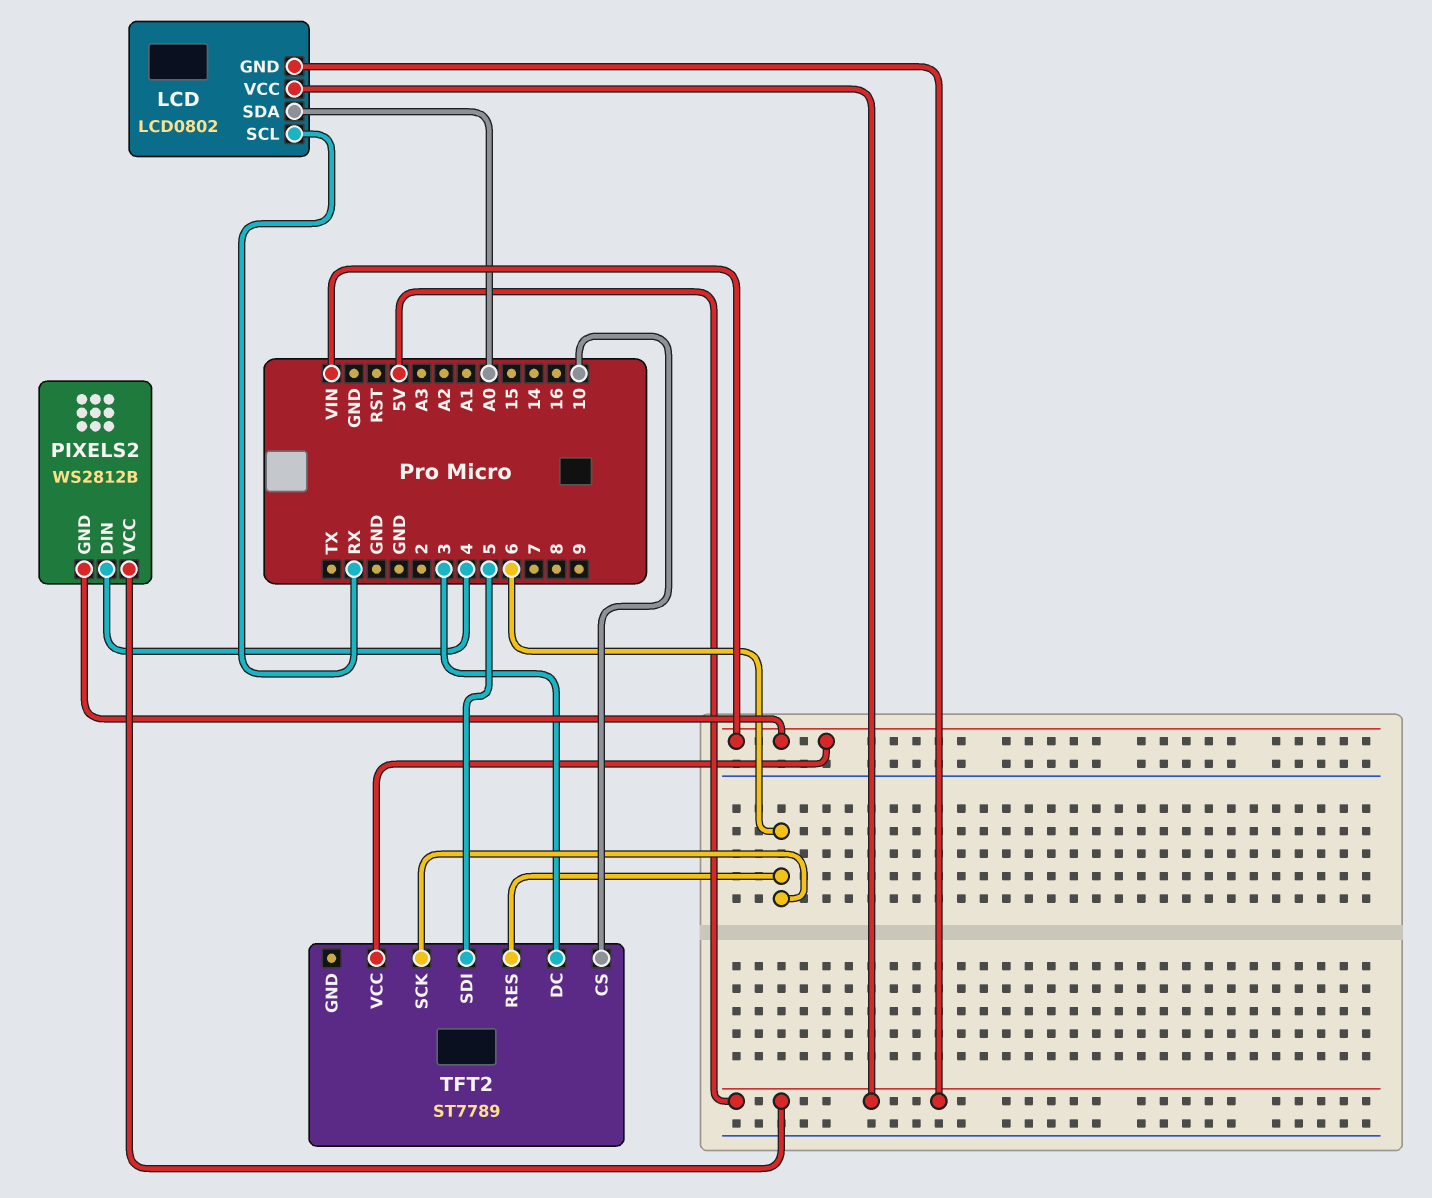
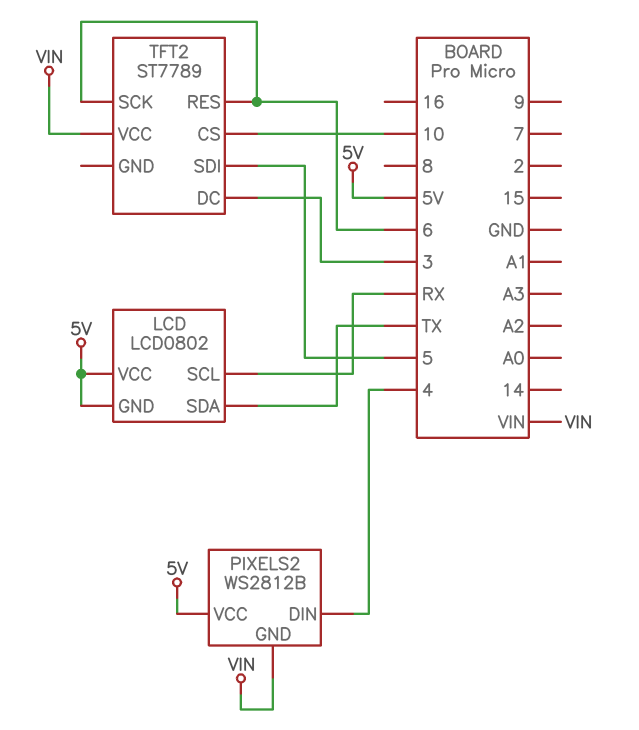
LCD pin SDA: A0 -> TX

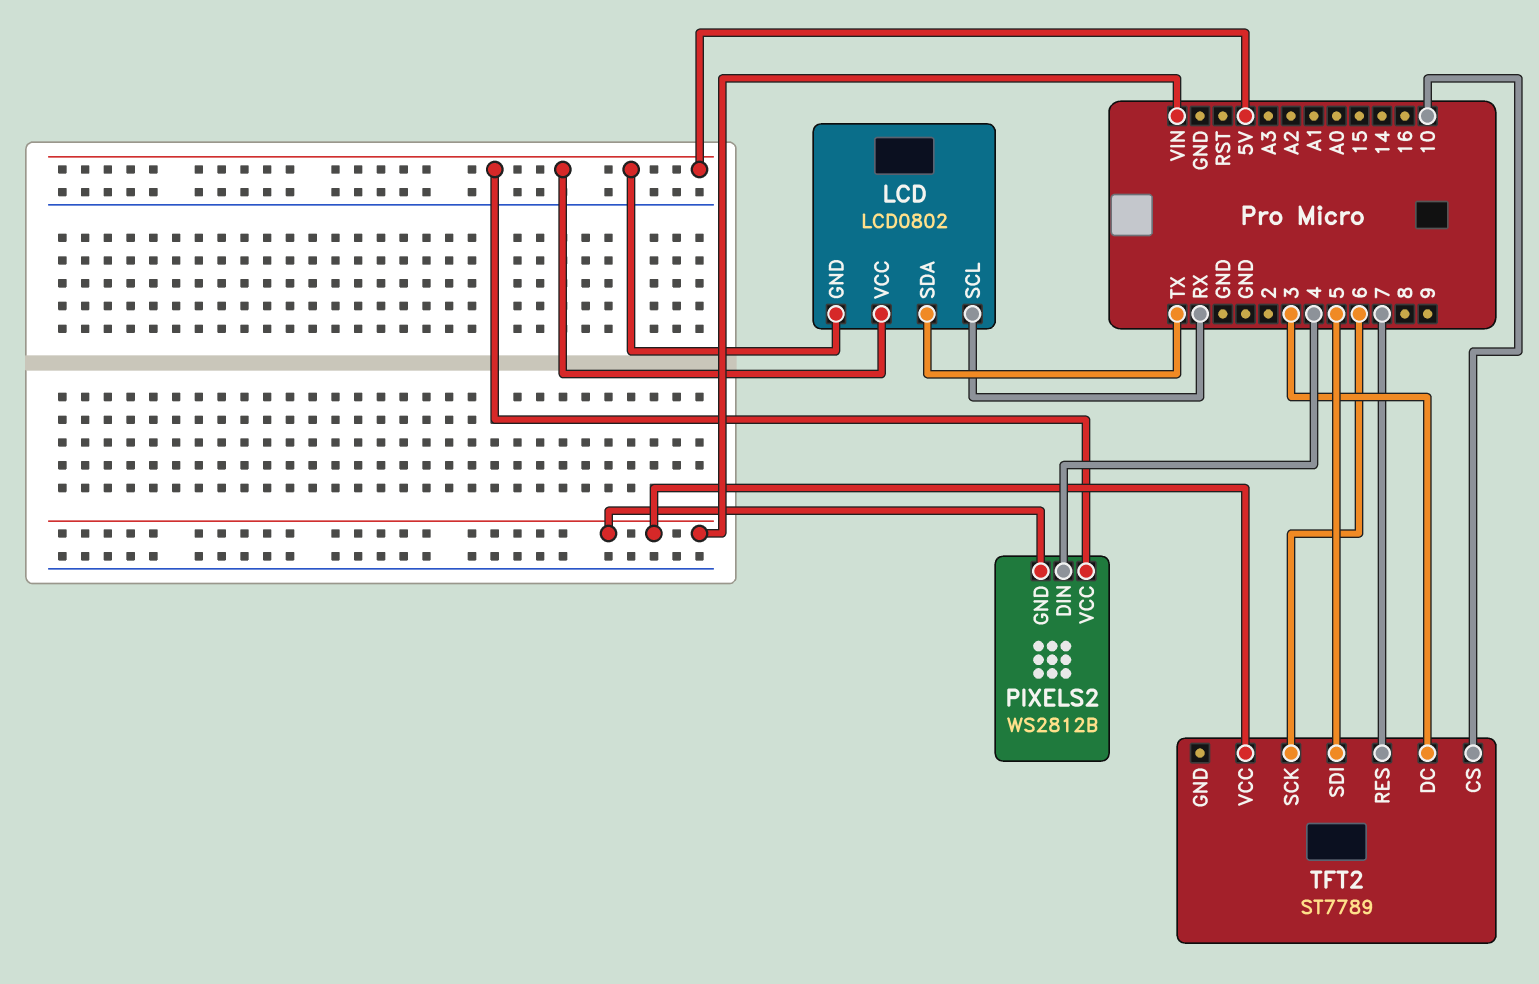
TFT2 pin RES: 6 -> 7

